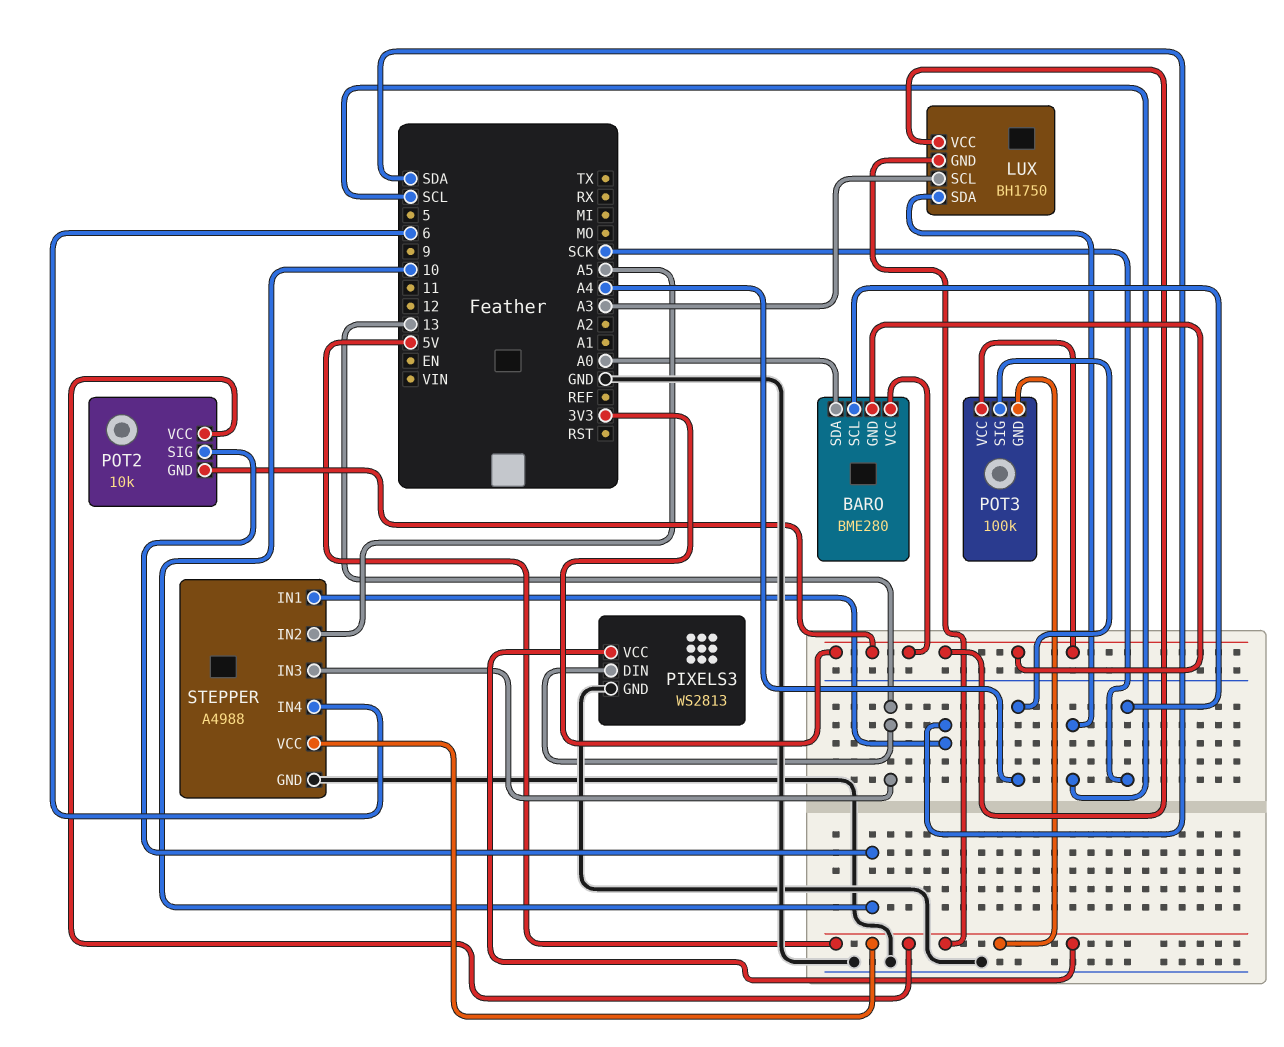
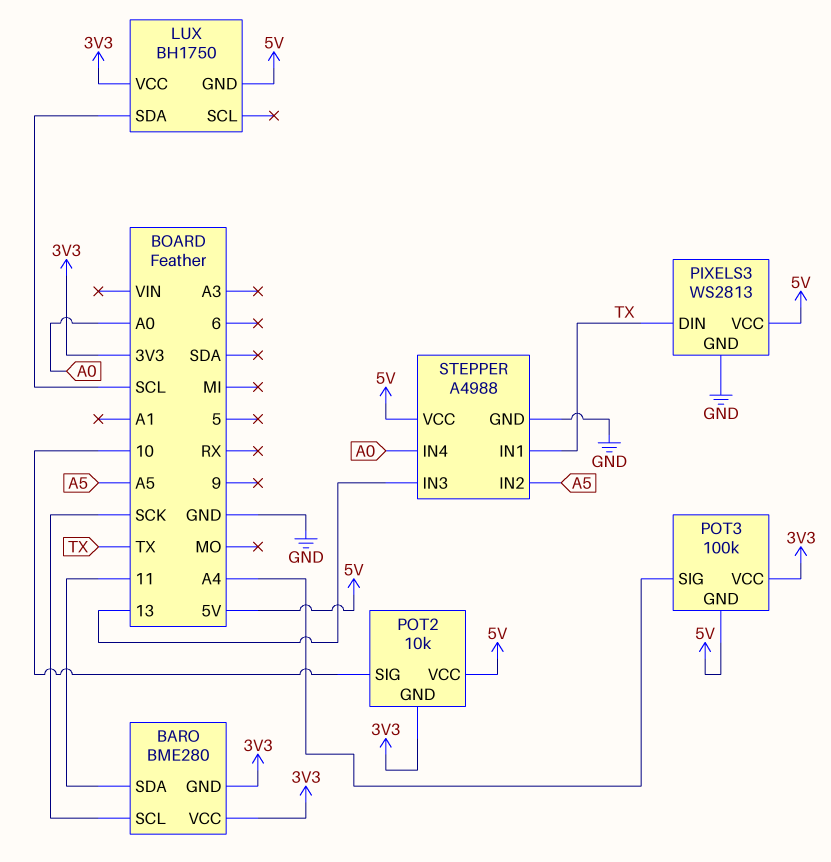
BARO pin SDA: A0 -> 11
LUX pin SCL: A3 -> none
PIXELS3 pin DIN: 13 -> TX
STEPPER pin IN1: SDA -> TX
STEPPER pin IN4: 6 -> A0

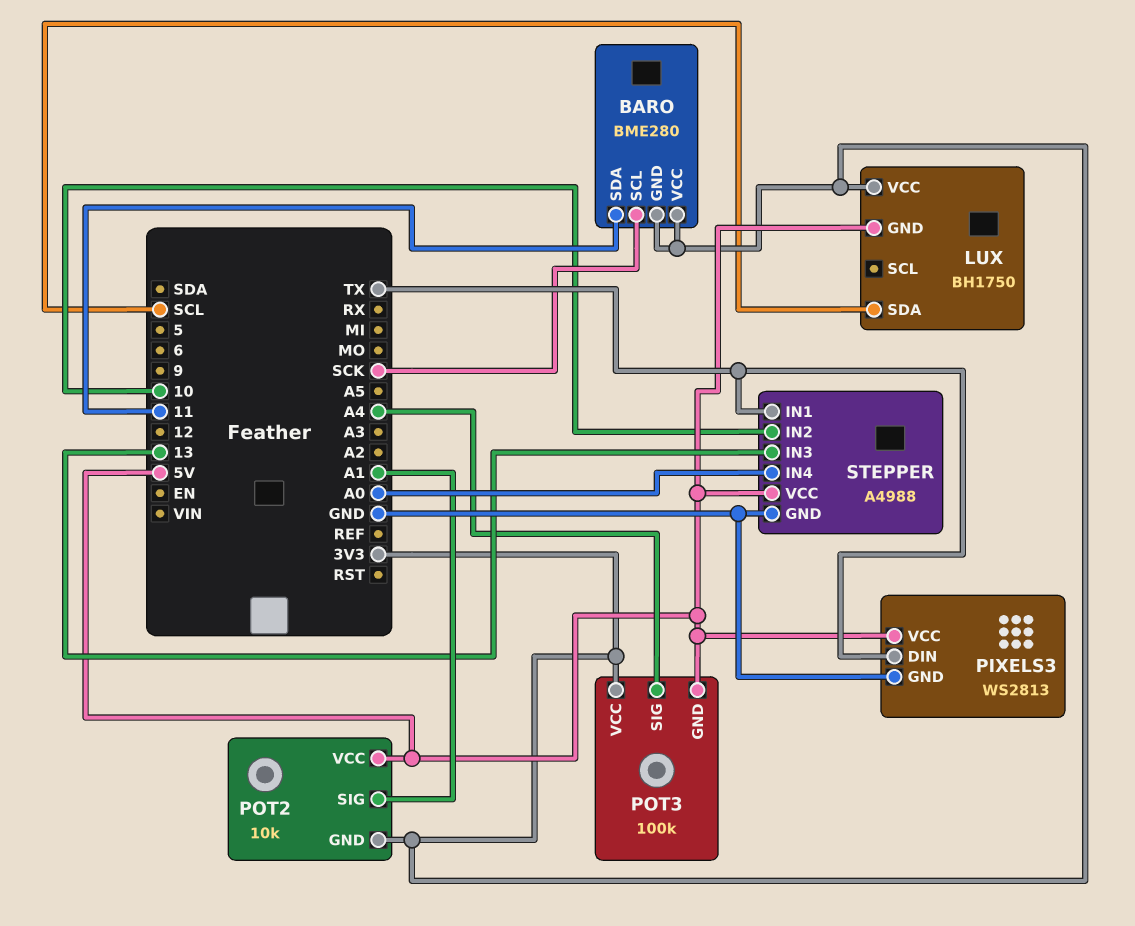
POT2 pin SIG: 10 -> A1
STEPPER pin IN2: A5 -> 10

